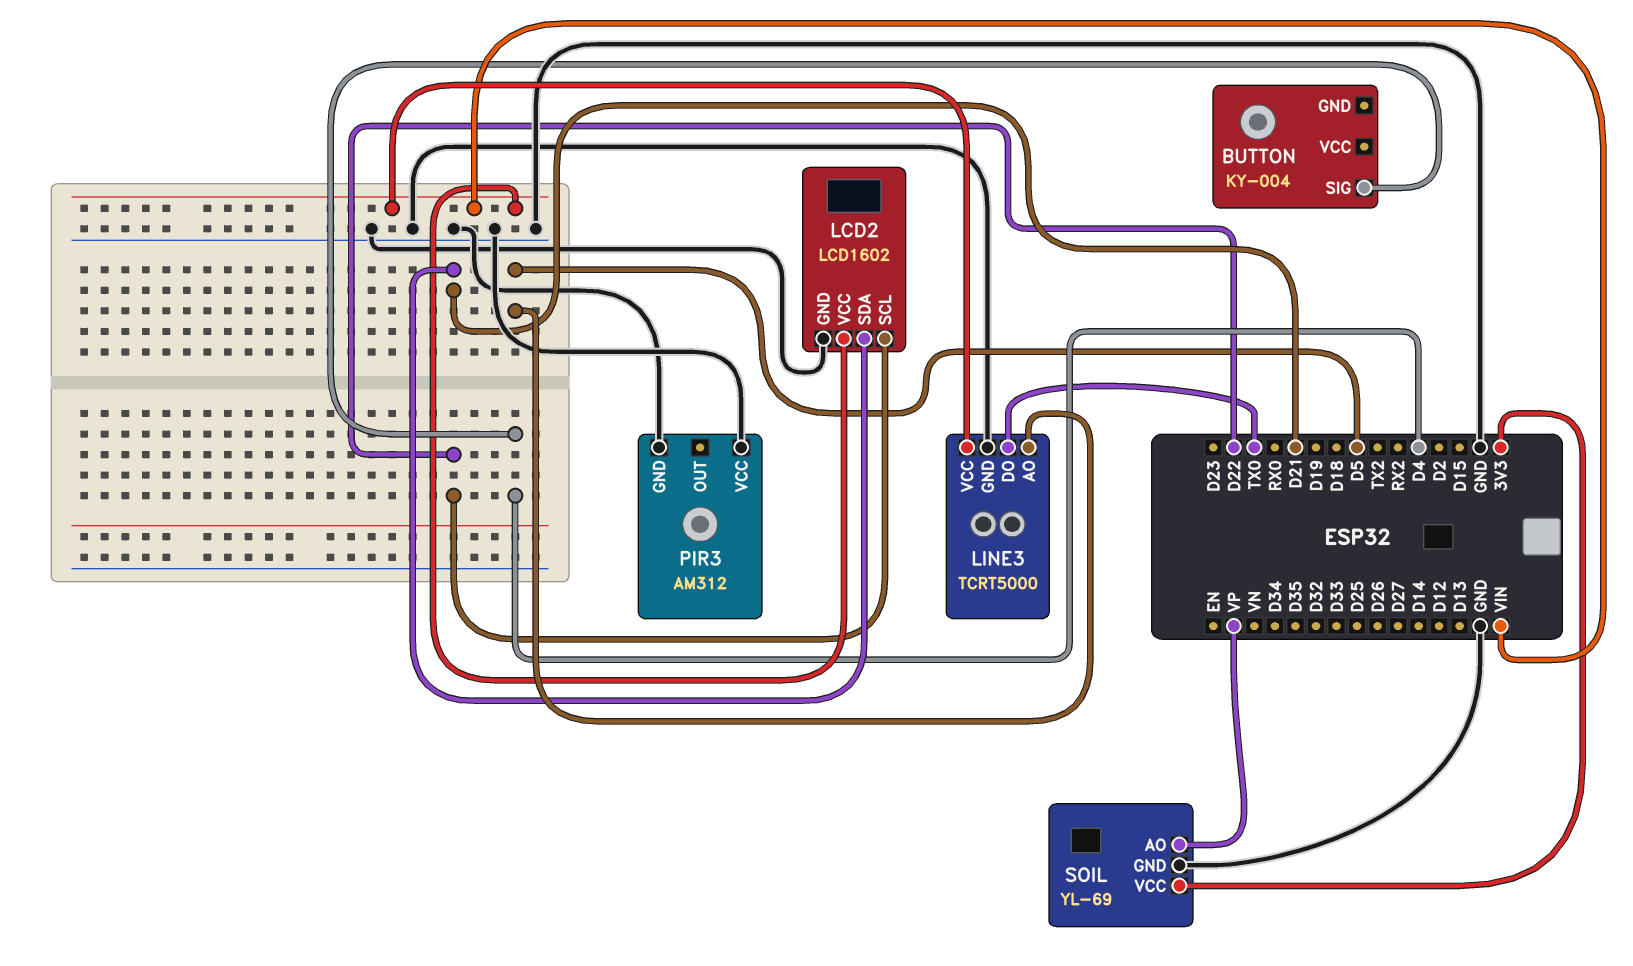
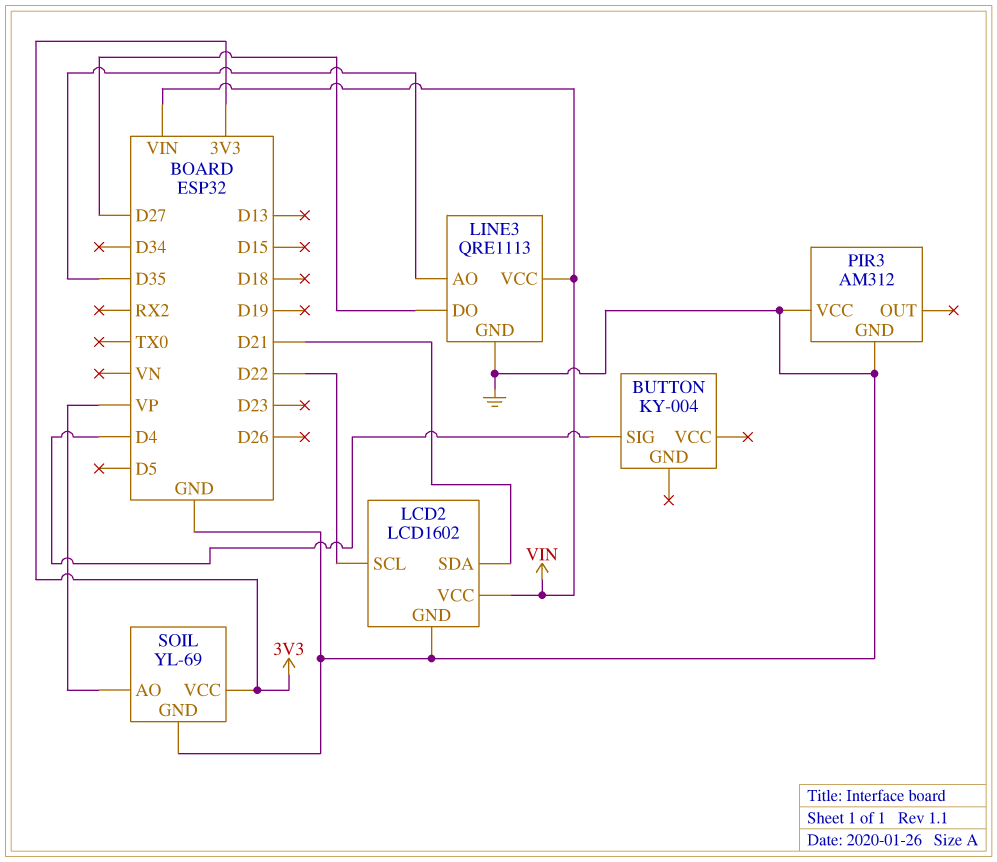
LINE3: TCRT5000 -> QRE1113
LINE3 pin AO: D5 -> D35
LINE3 pin DO: TX0 -> D27

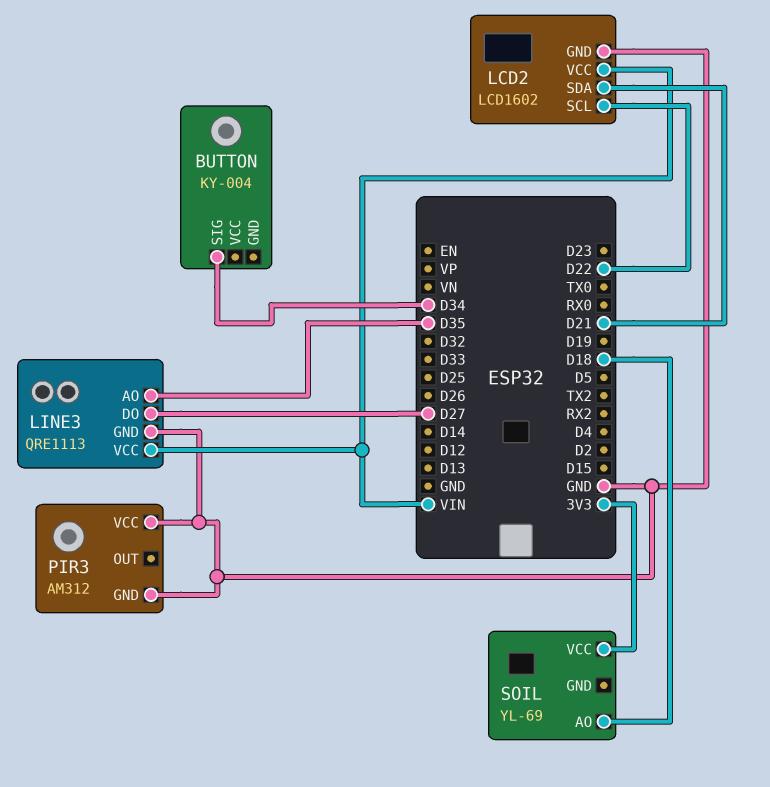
BUTTON pin SIG: D4 -> D34
SOIL pin AO: VP -> D18
SOIL pin GND: GND -> none

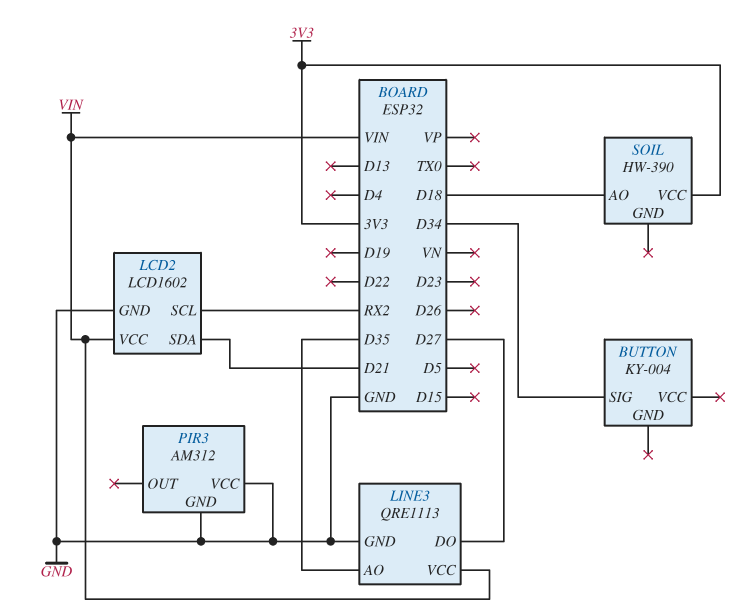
LCD2 pin SCL: D22 -> RX2
SOIL: YL-69 -> HW-390

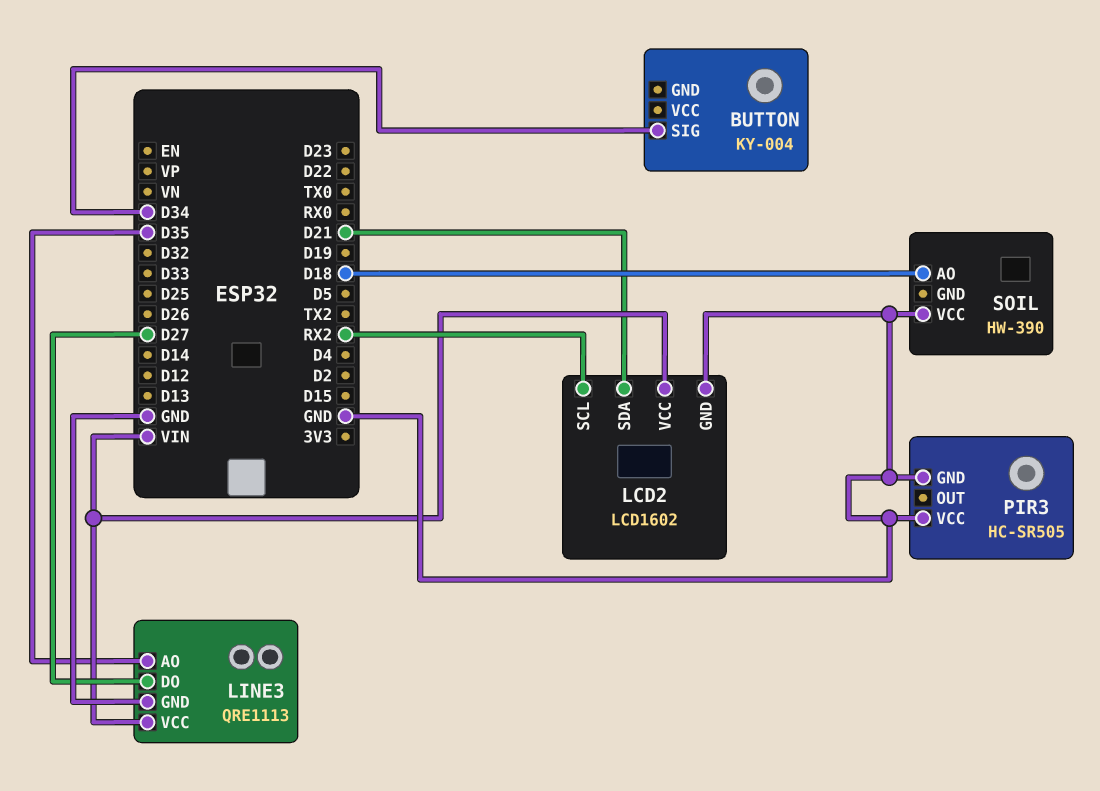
PIR3: AM312 -> HC-SR505
SOIL pin VCC: 3V3 -> GND

